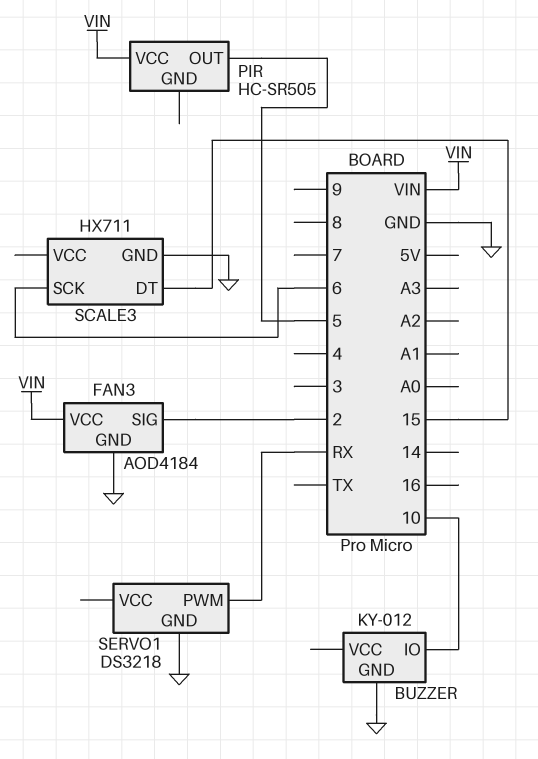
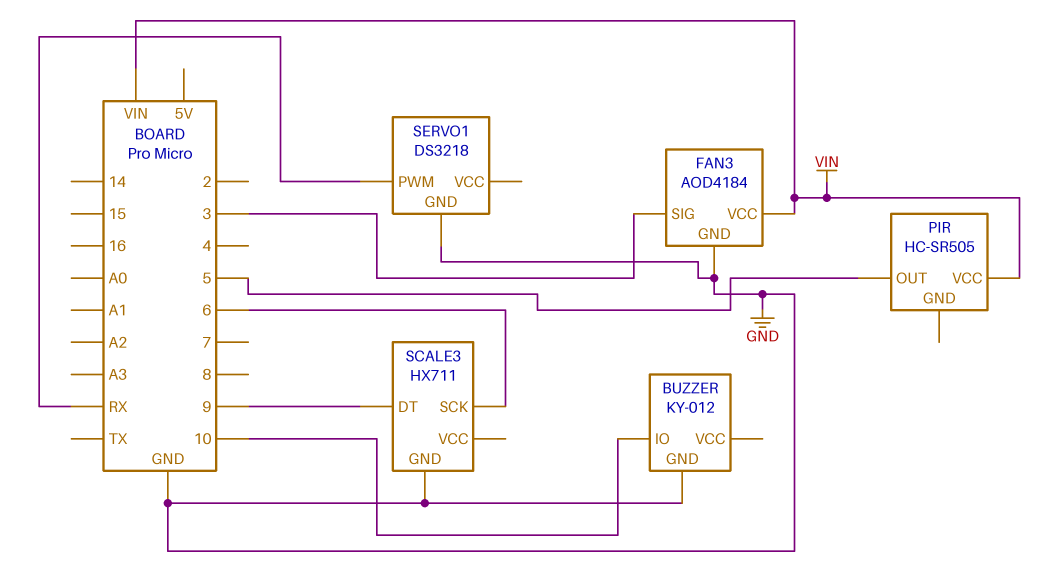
FAN3 pin SIG: 2 -> 3
SCALE3 pin DT: 15 -> 9

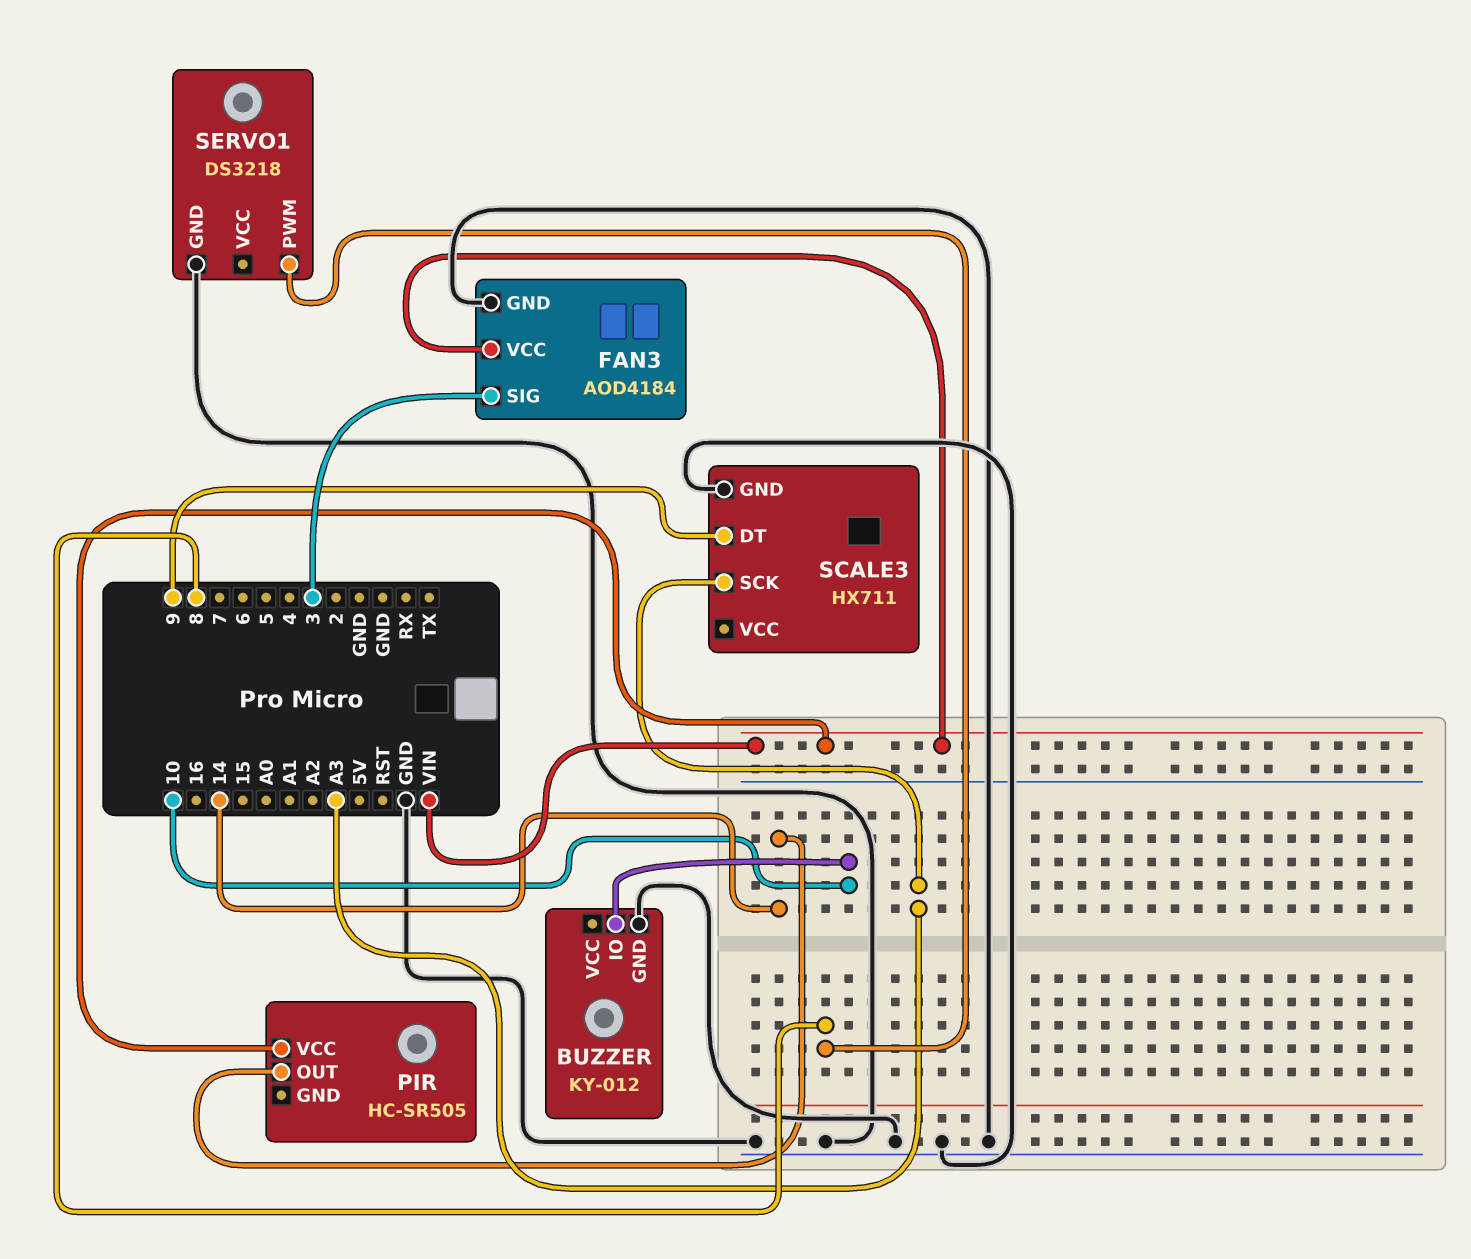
PIR pin OUT: 5 -> 14
SCALE3 pin SCK: 6 -> A3
SERVO1 pin PWM: RX -> 8

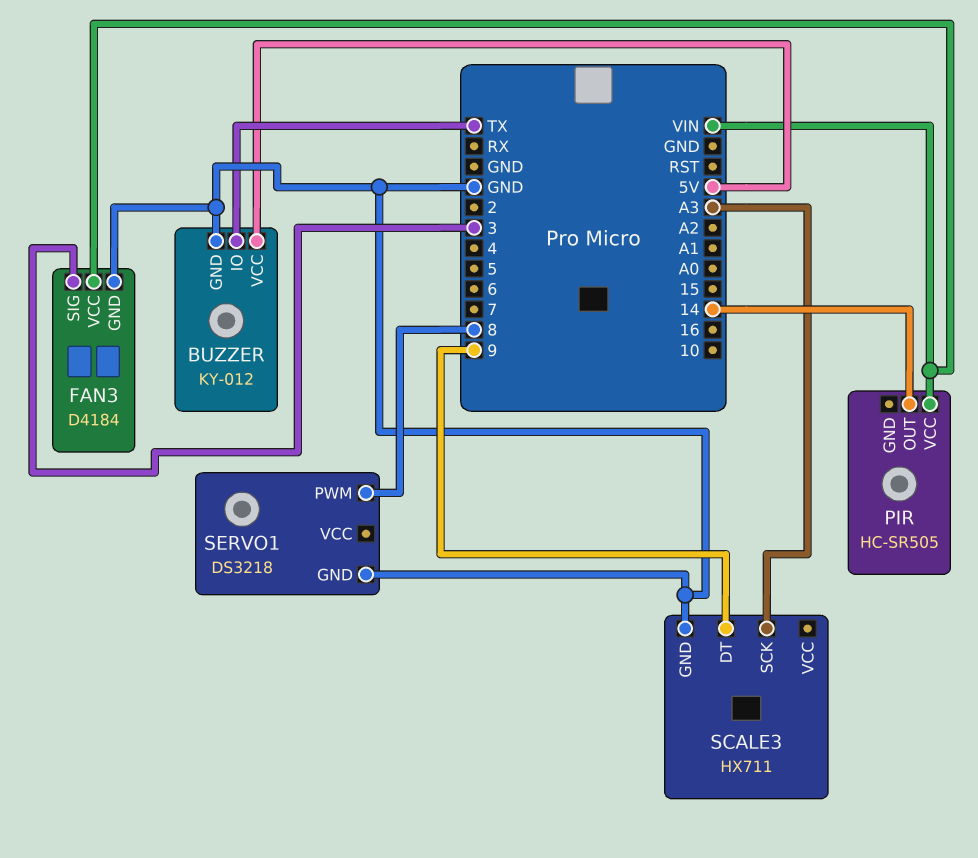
BUZZER pin IO: 10 -> TX
BUZZER pin VCC: none -> 5V
FAN3: AOD4184 -> D4184

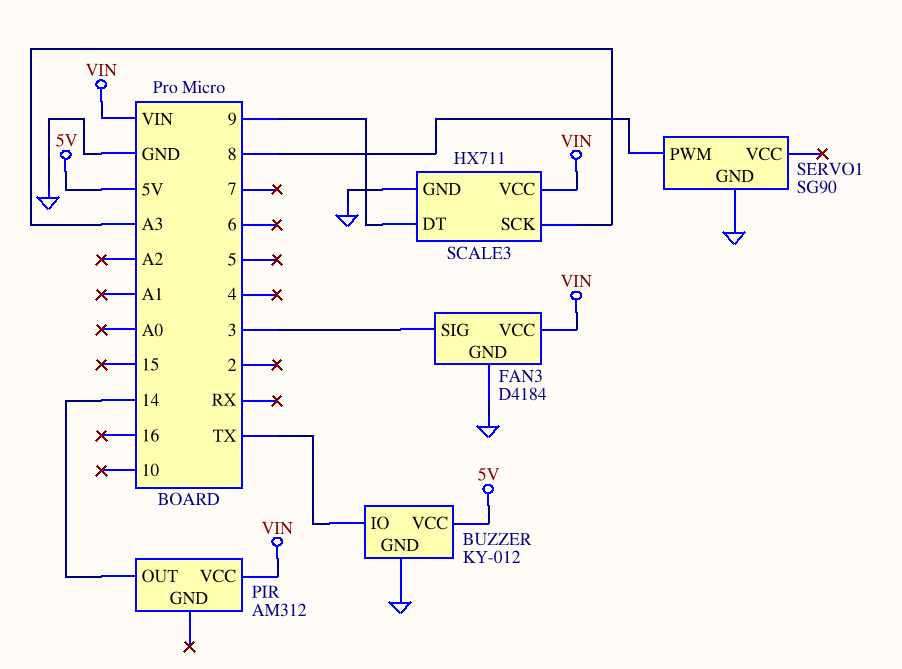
PIR: HC-SR505 -> AM312
SCALE3 pin VCC: none -> VIN
SERVO1: DS3218 -> SG90

